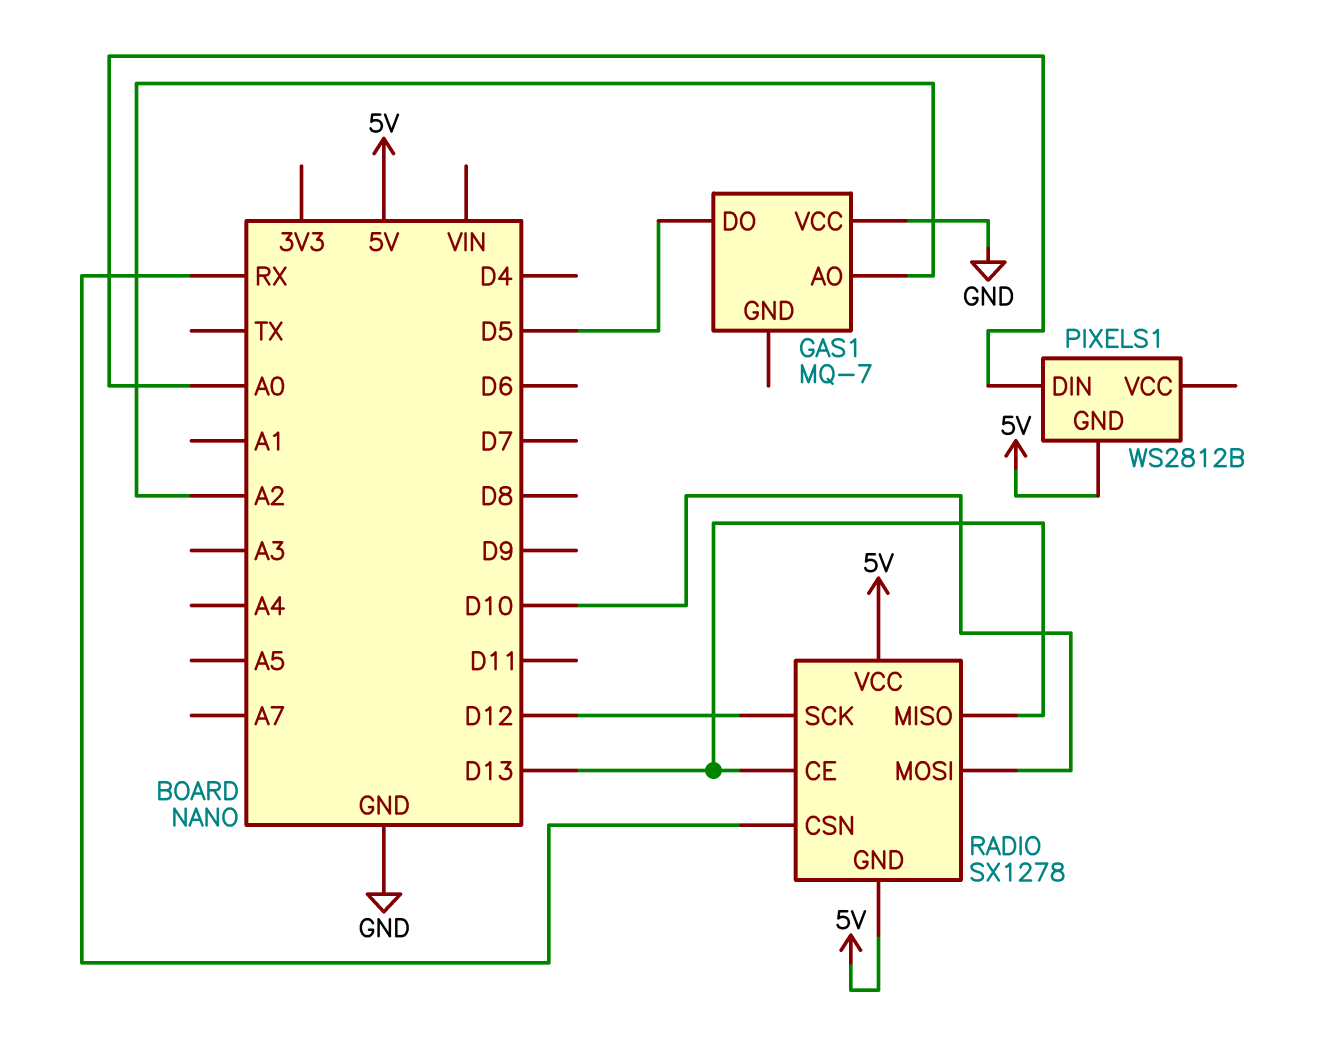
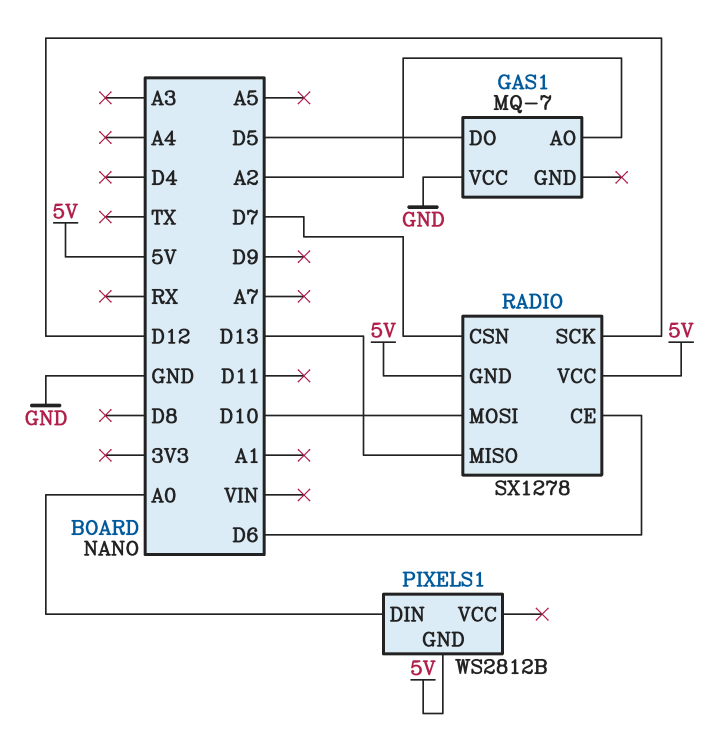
RADIO pin CE: D13 -> D6
RADIO pin CSN: RX -> D7

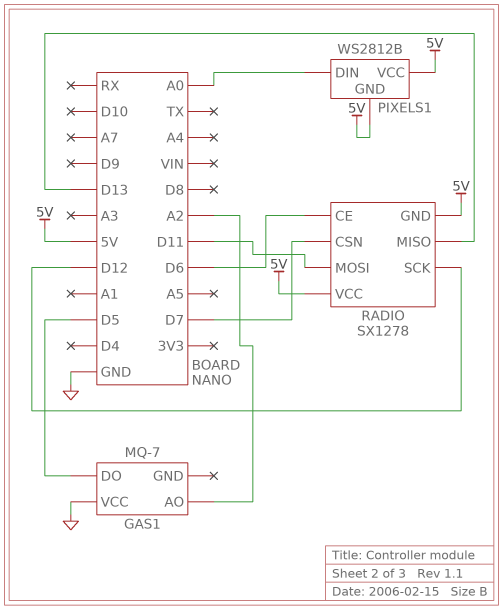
PIXELS1 pin VCC: none -> 5V
RADIO pin MOSI: D10 -> D11

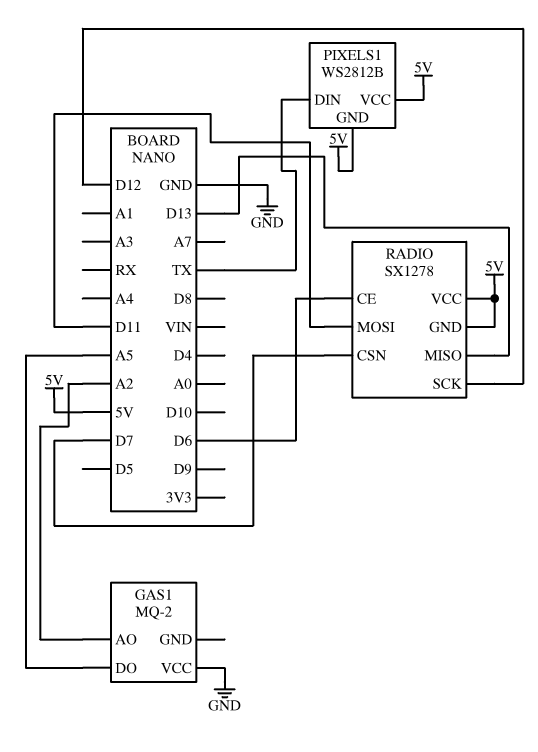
GAS1: MQ-7 -> MQ-2
GAS1 pin DO: D5 -> A5
PIXELS1 pin DIN: A0 -> TX

